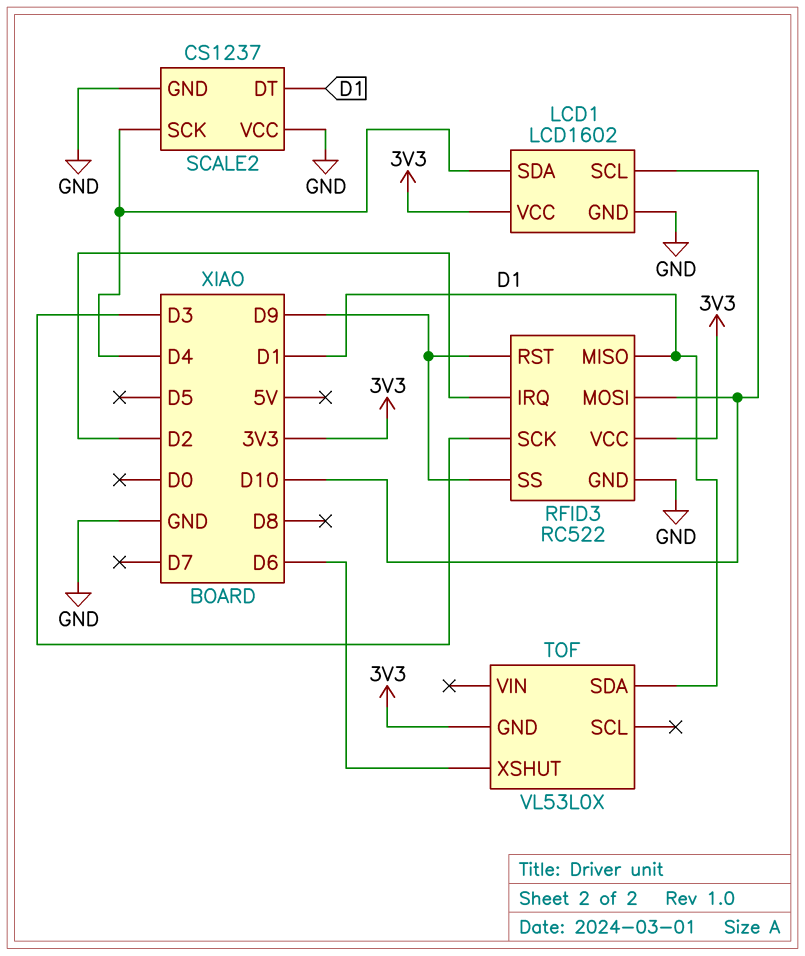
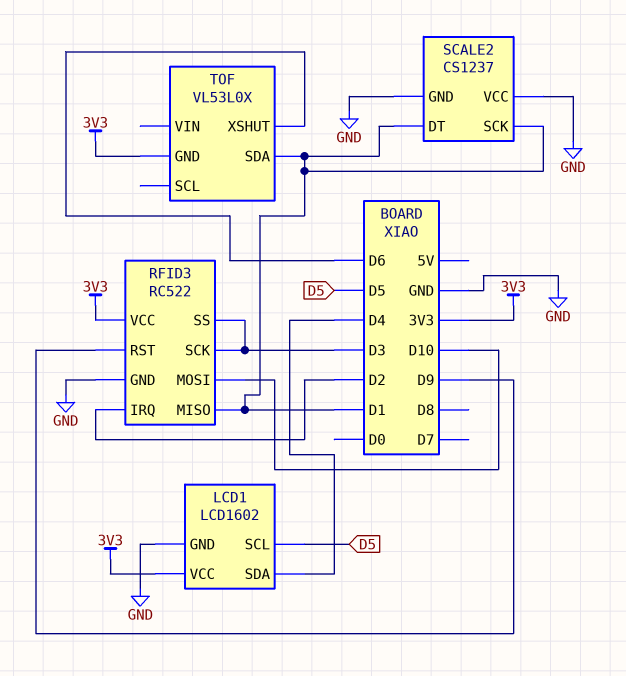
LCD1 pin SCL: D10 -> D5
RFID3 pin SS: D9 -> D3
SCALE2 pin SCK: D4 -> D1

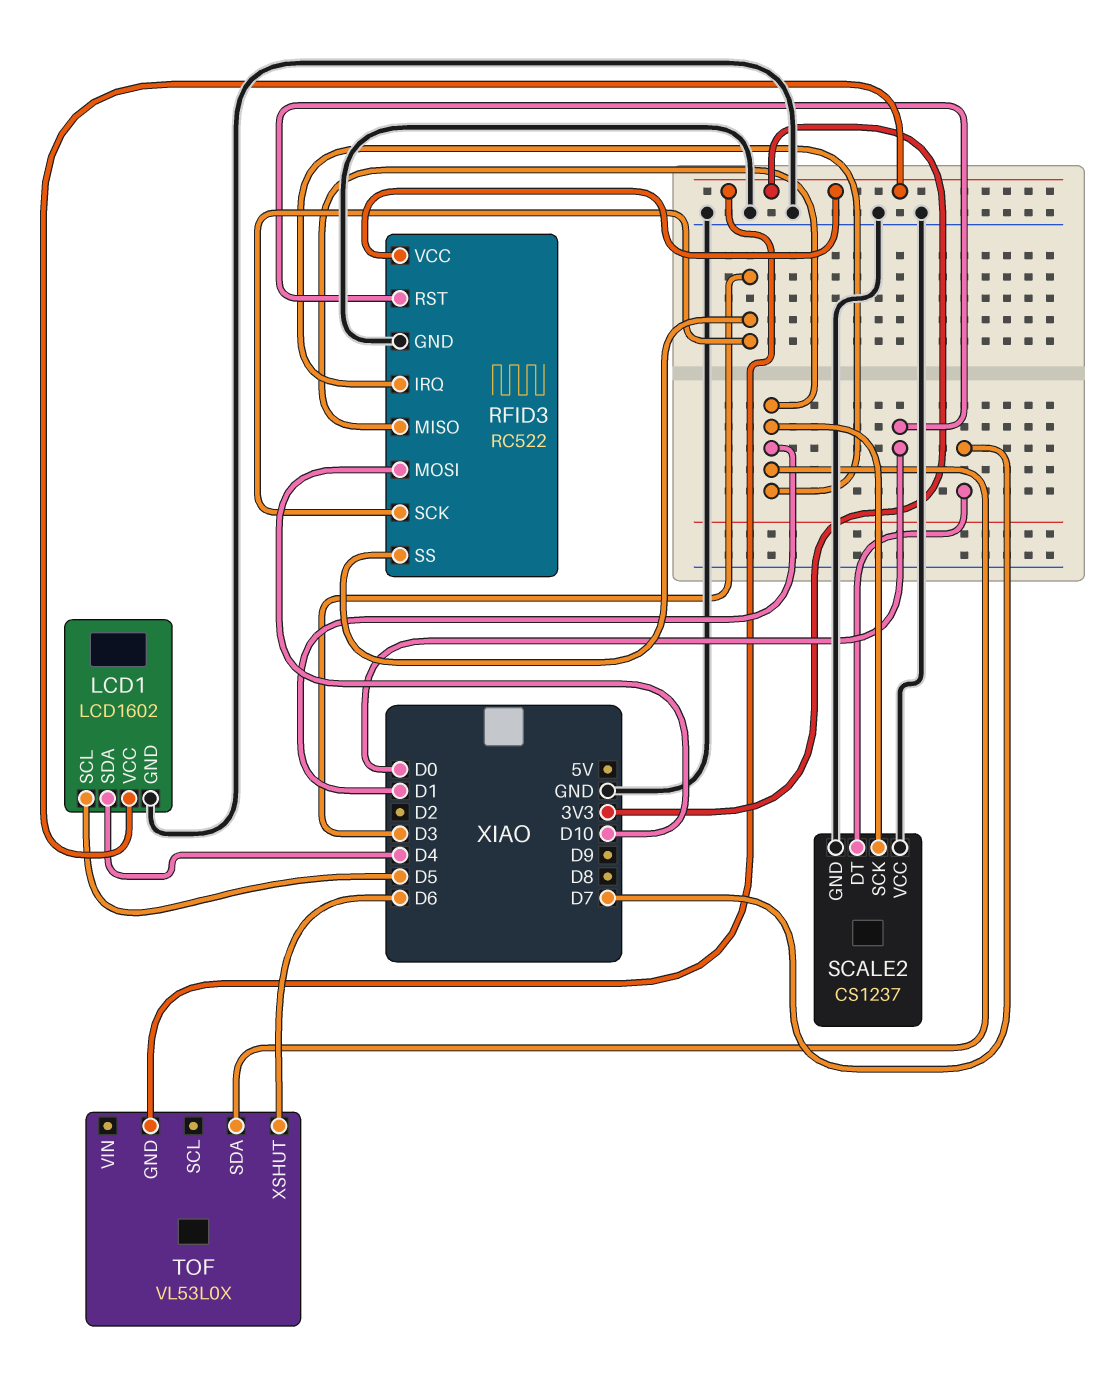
RFID3 pin IRQ: D2 -> D1
RFID3 pin RST: D9 -> D0
SCALE2 pin DT: D1 -> D7

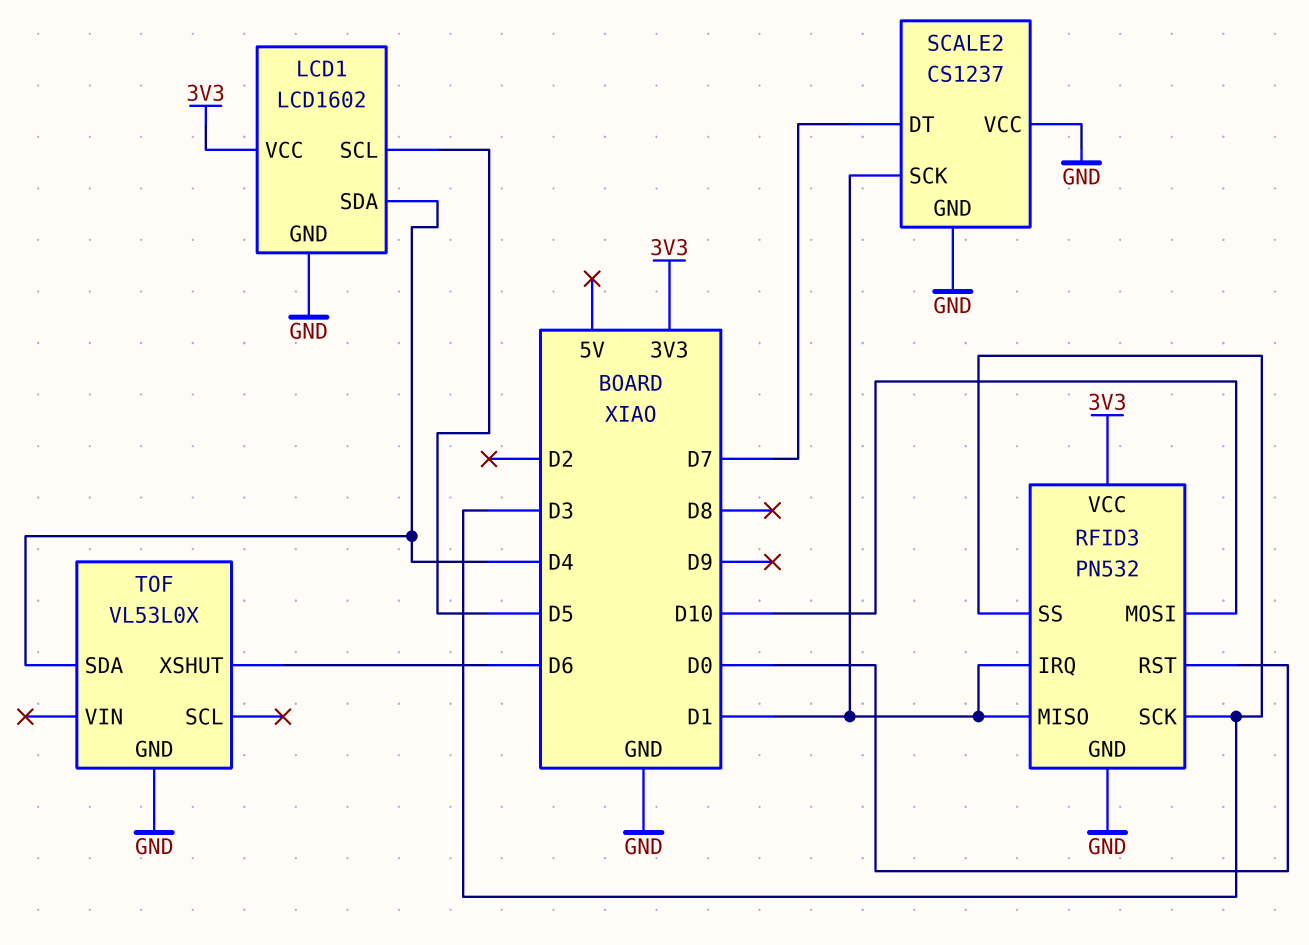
RFID3: RC522 -> PN532
TOF pin GND: 3V3 -> GND
TOF pin SDA: D1 -> D4

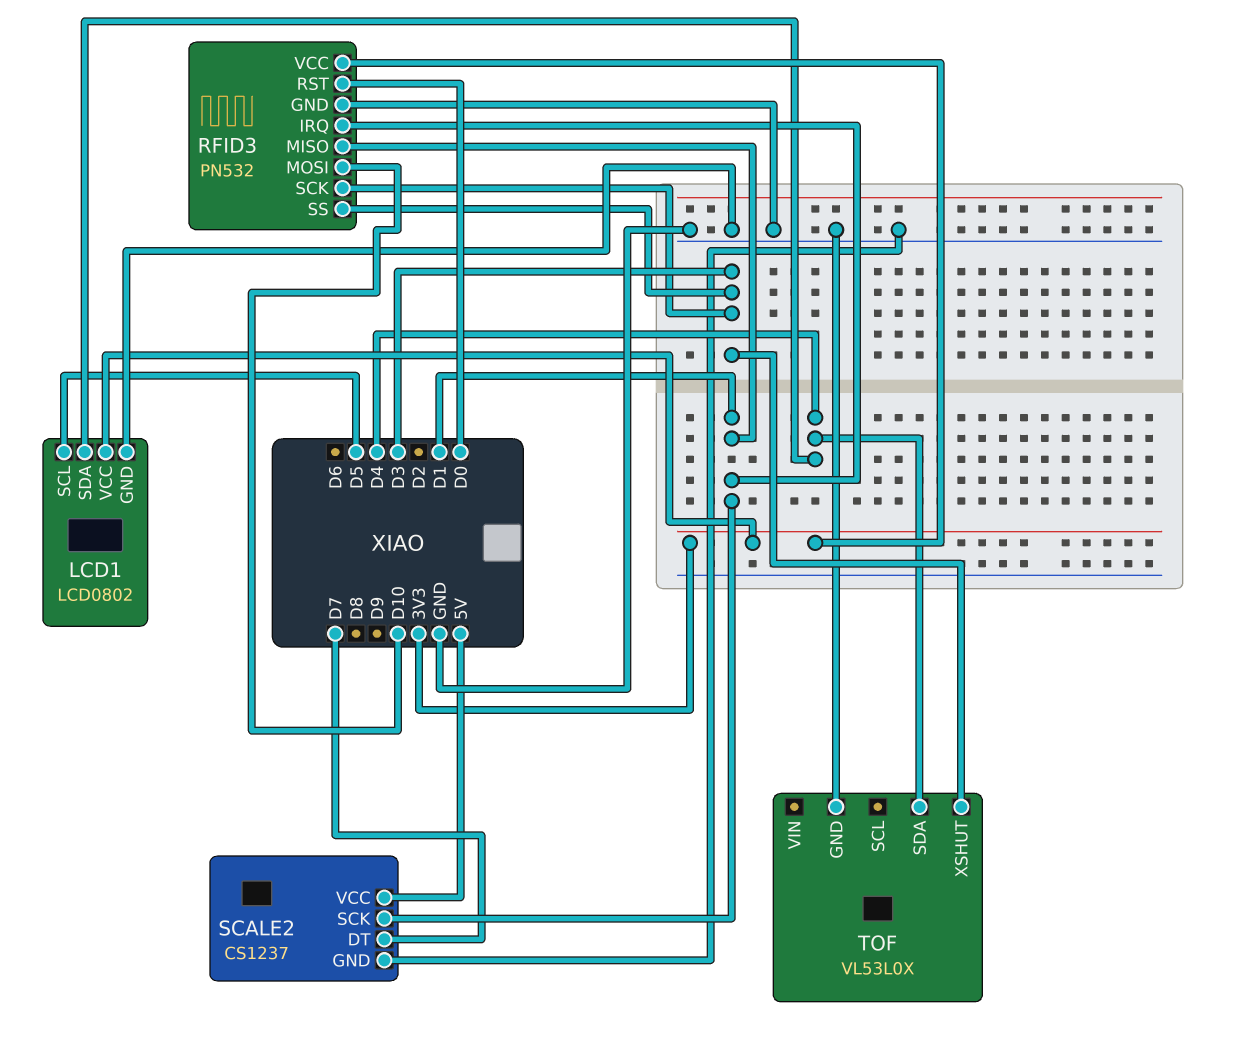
LCD1: LCD1602 -> LCD0802
SCALE2 pin VCC: GND -> 5V
TOF pin XSHUT: D6 -> D3

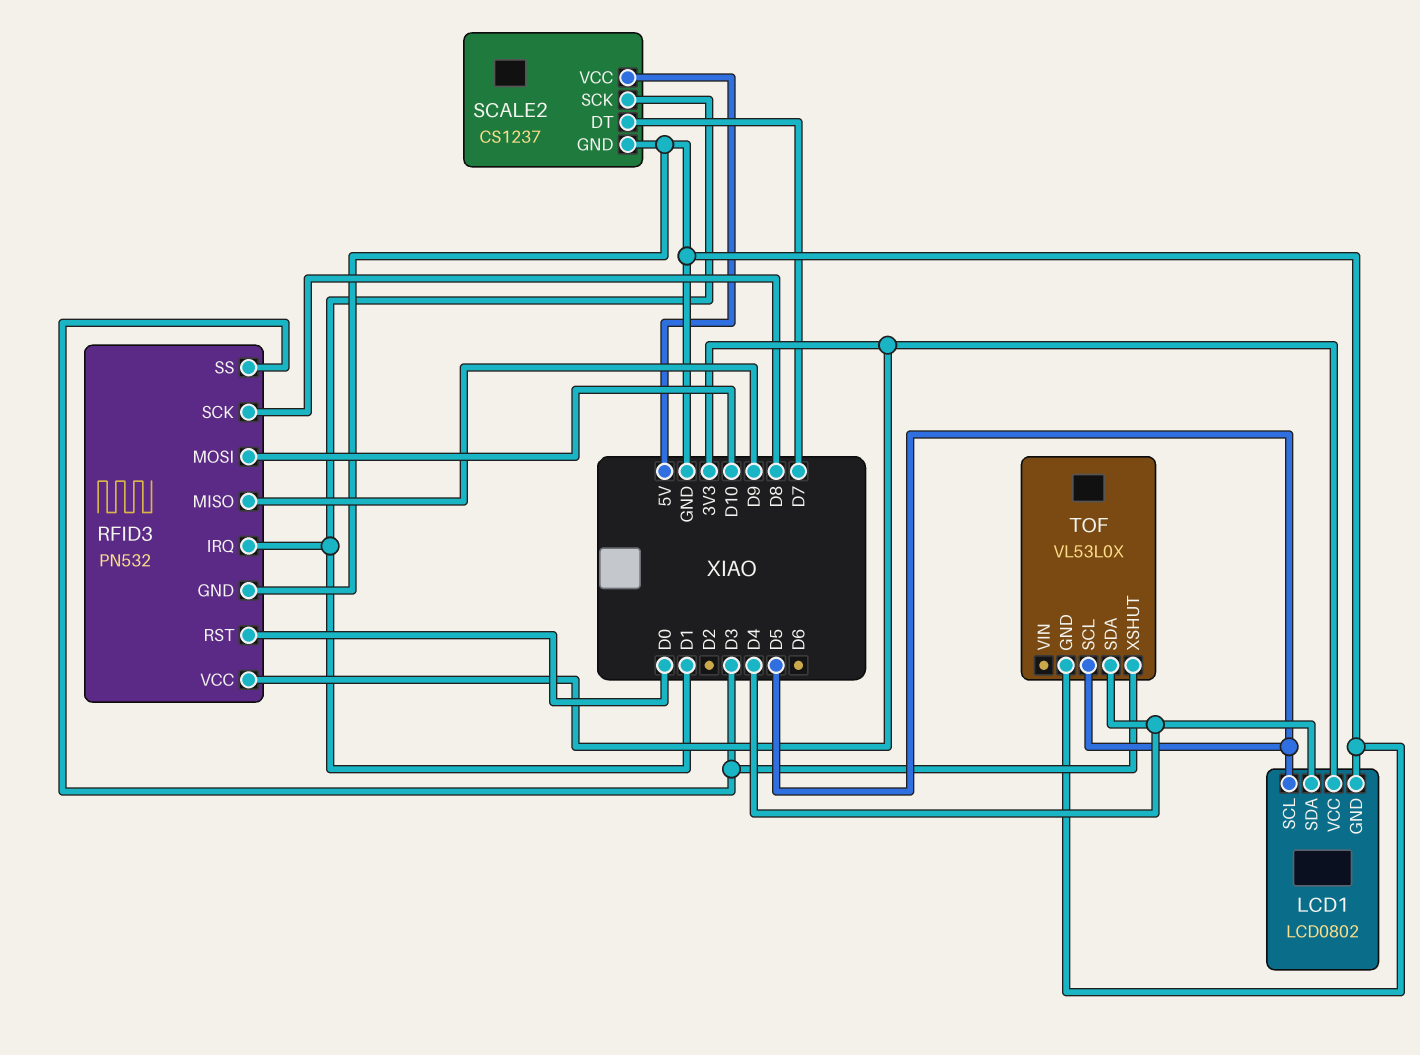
RFID3 pin MISO: D1 -> D9
RFID3 pin SCK: D3 -> D8
TOF pin SCL: none -> D5

